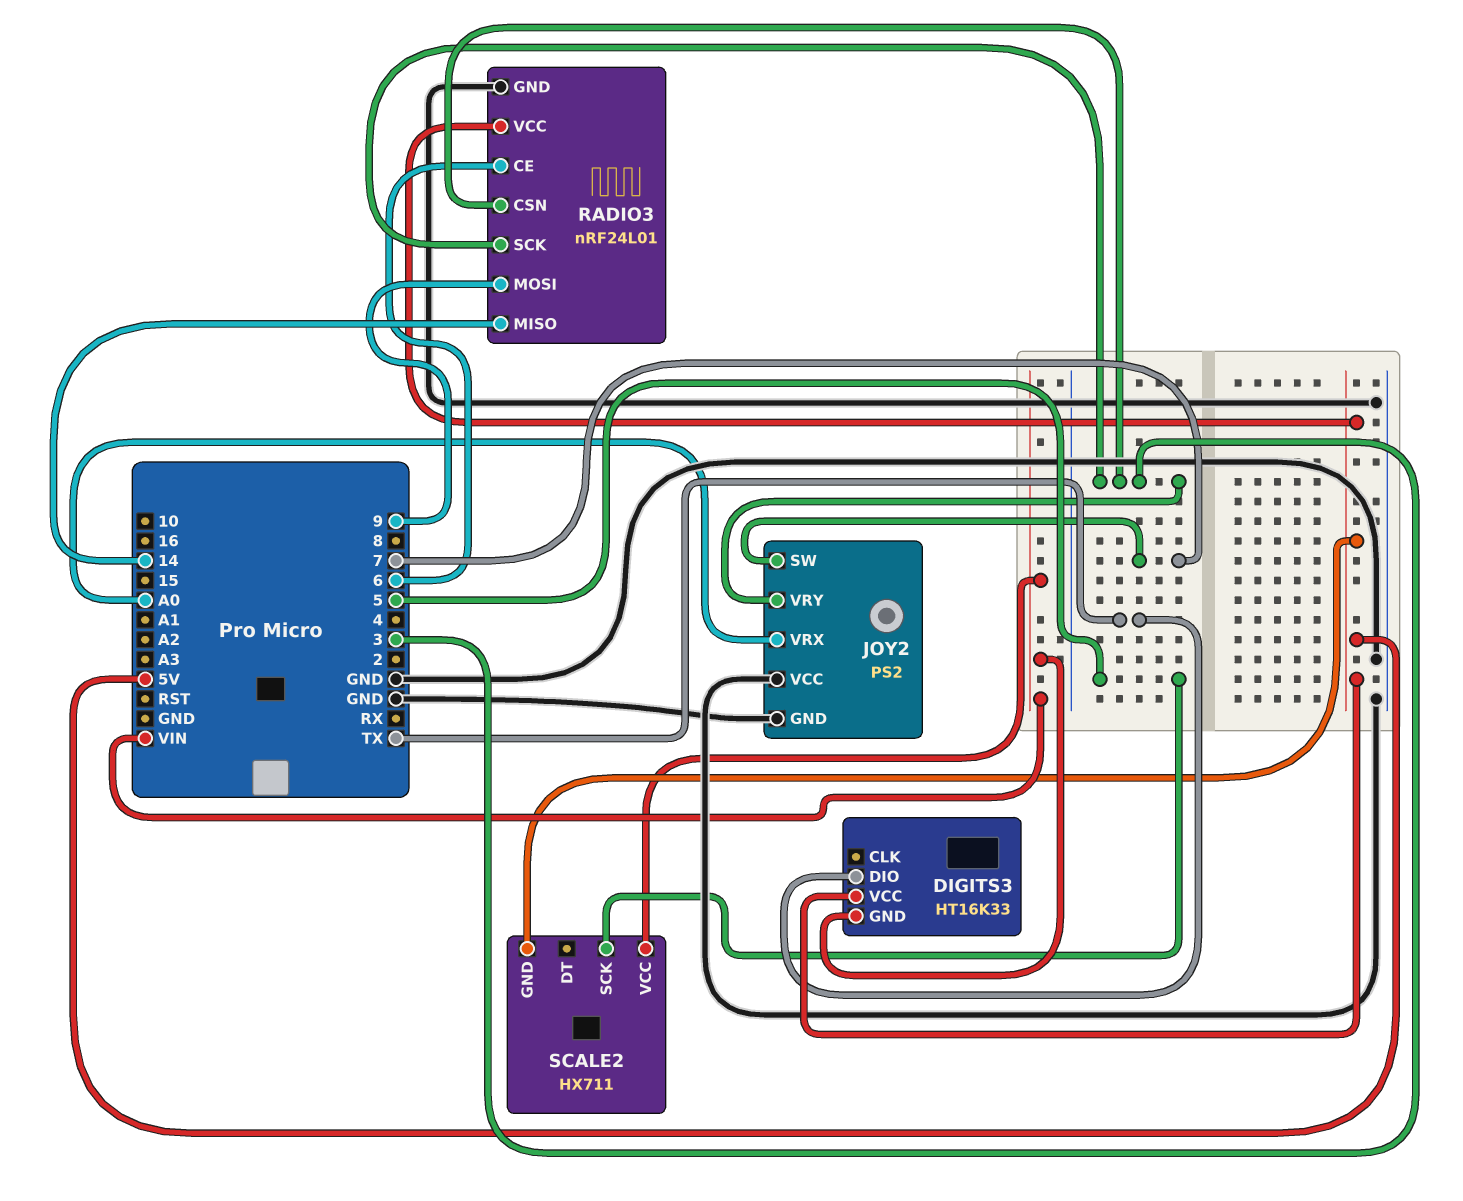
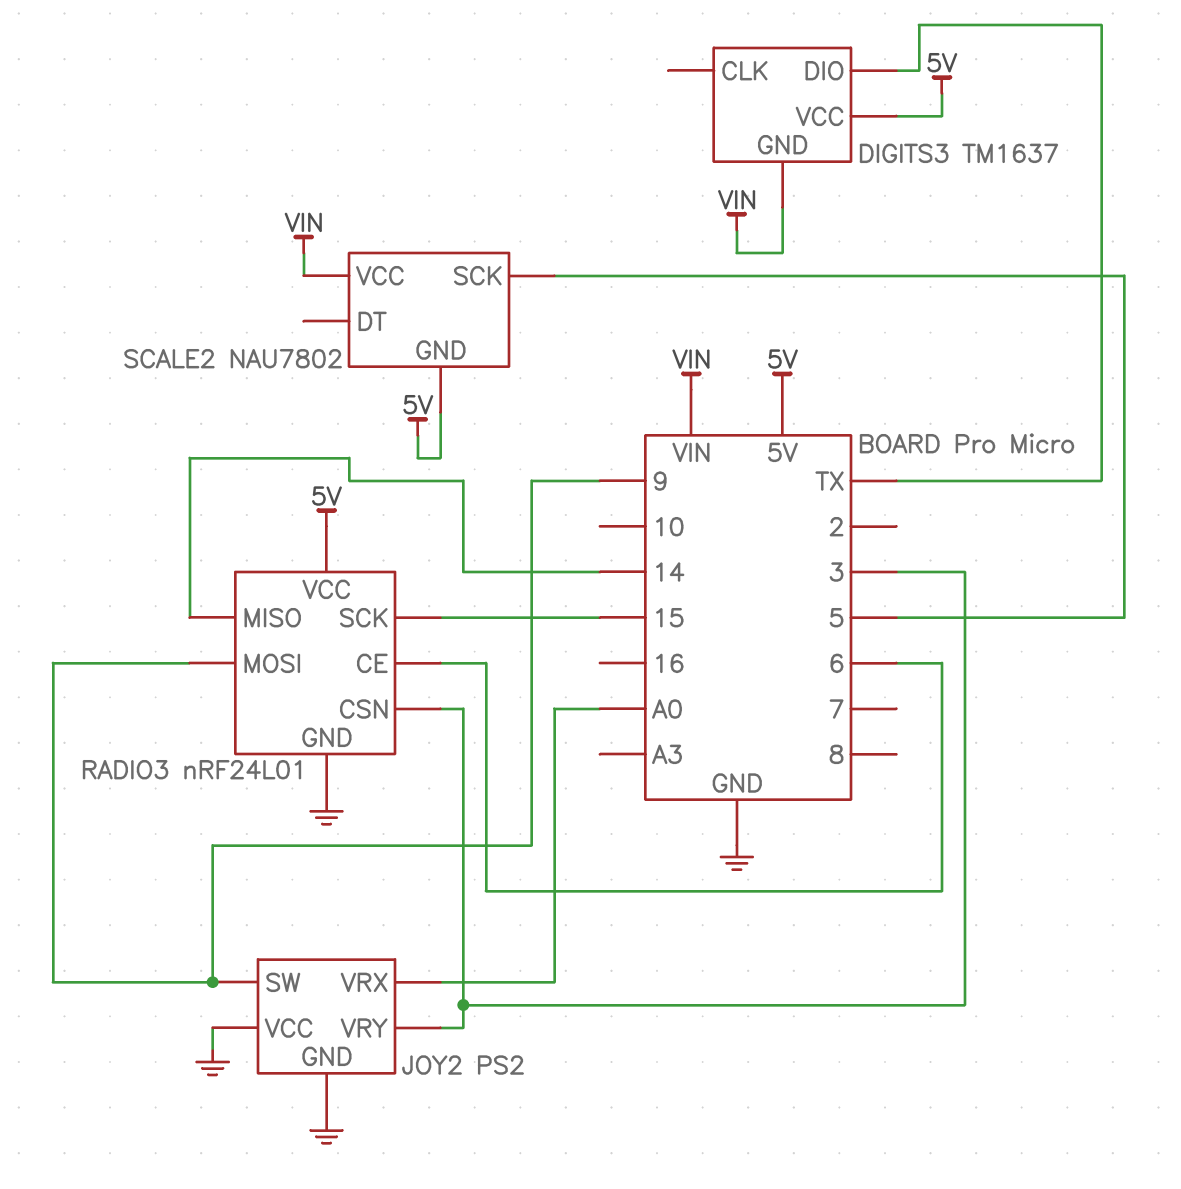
DIGITS3: HT16K33 -> TM1637
JOY2 pin SW: 7 -> 9
RADIO3 pin SCK: 3 -> 15
SCALE2: HX711 -> NAU7802

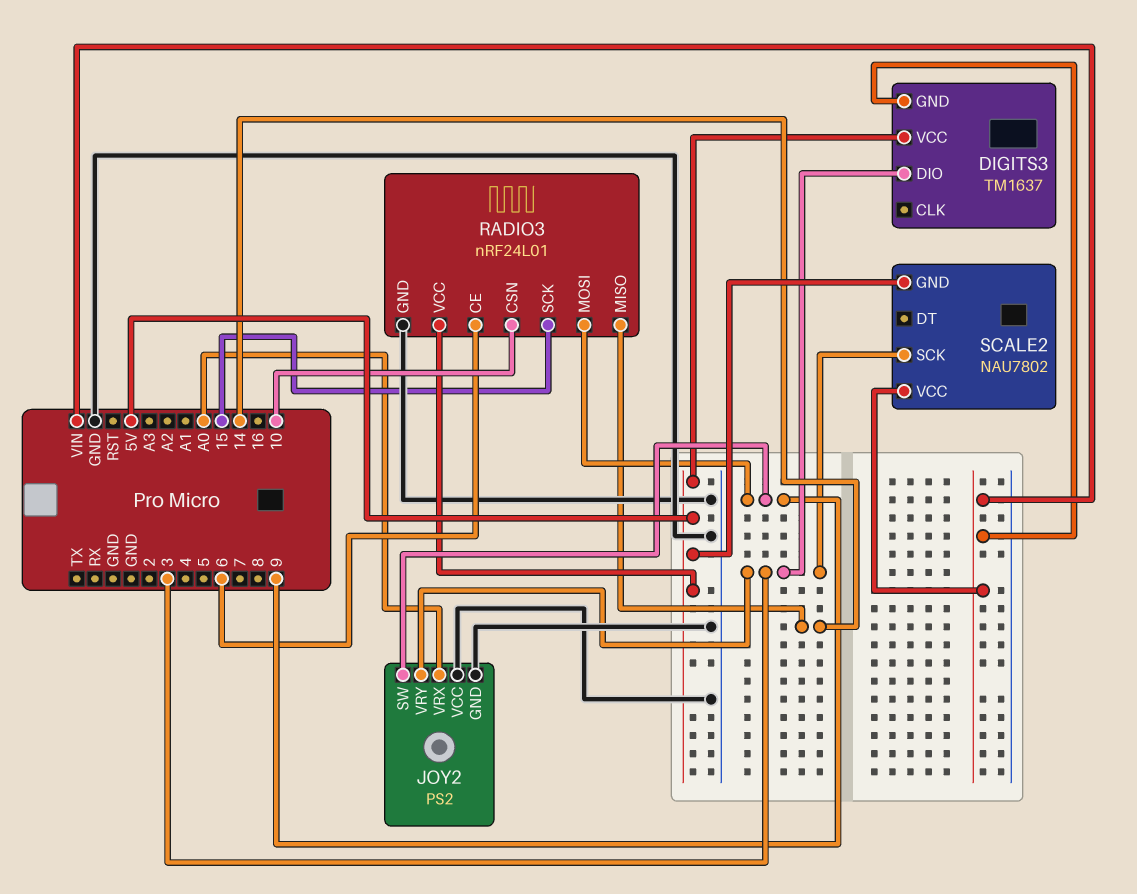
DIGITS3 pin DIO: TX -> 3
RADIO3 pin CSN: 3 -> 10
SCALE2 pin SCK: 5 -> 3

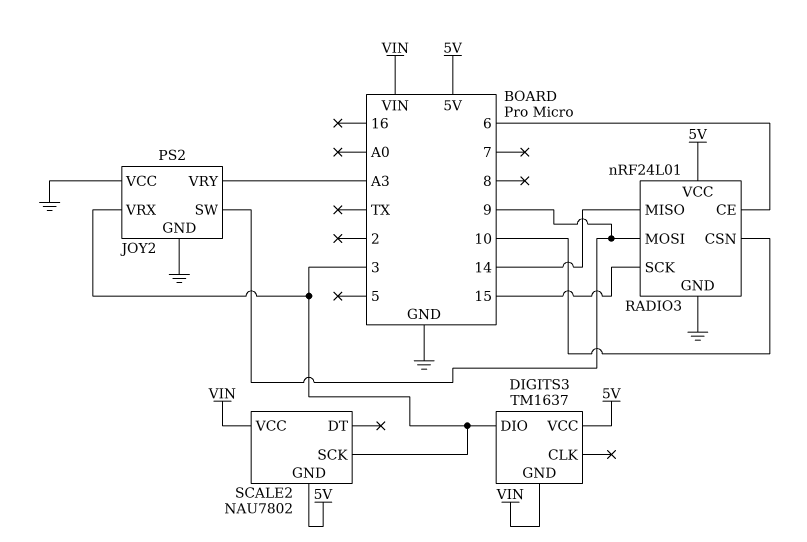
JOY2 pin VRX: A0 -> 3
JOY2 pin VRY: 3 -> A3

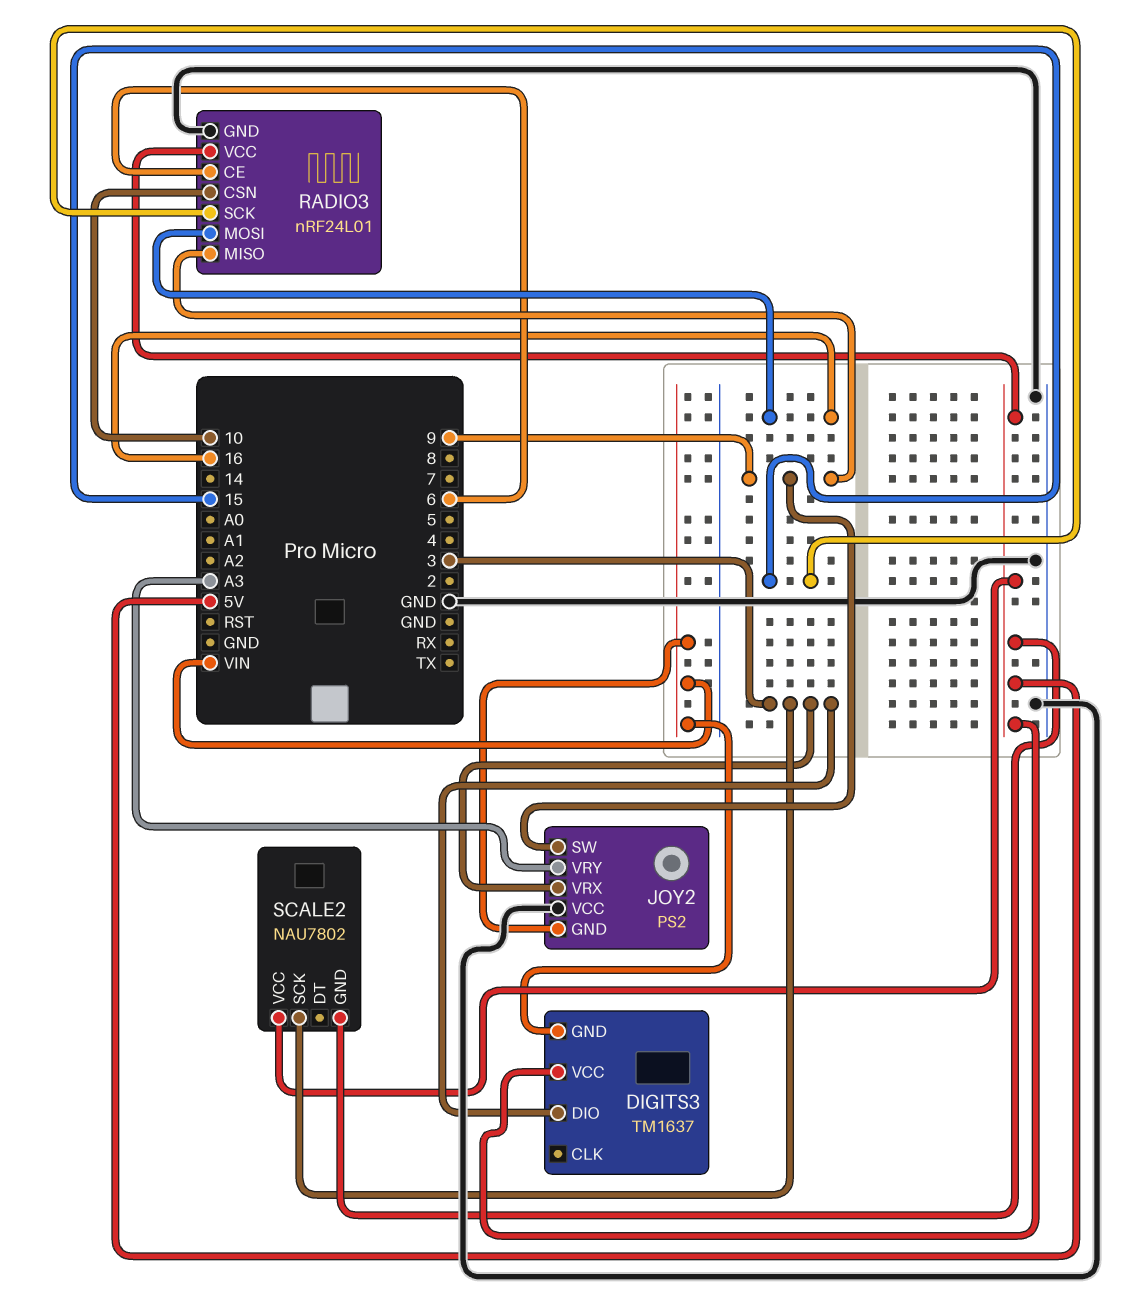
JOY2 pin GND: GND -> VIN
RADIO3 pin MISO: 14 -> 9
RADIO3 pin MOSI: 9 -> 16
SCALE2 pin VCC: VIN -> 5V

